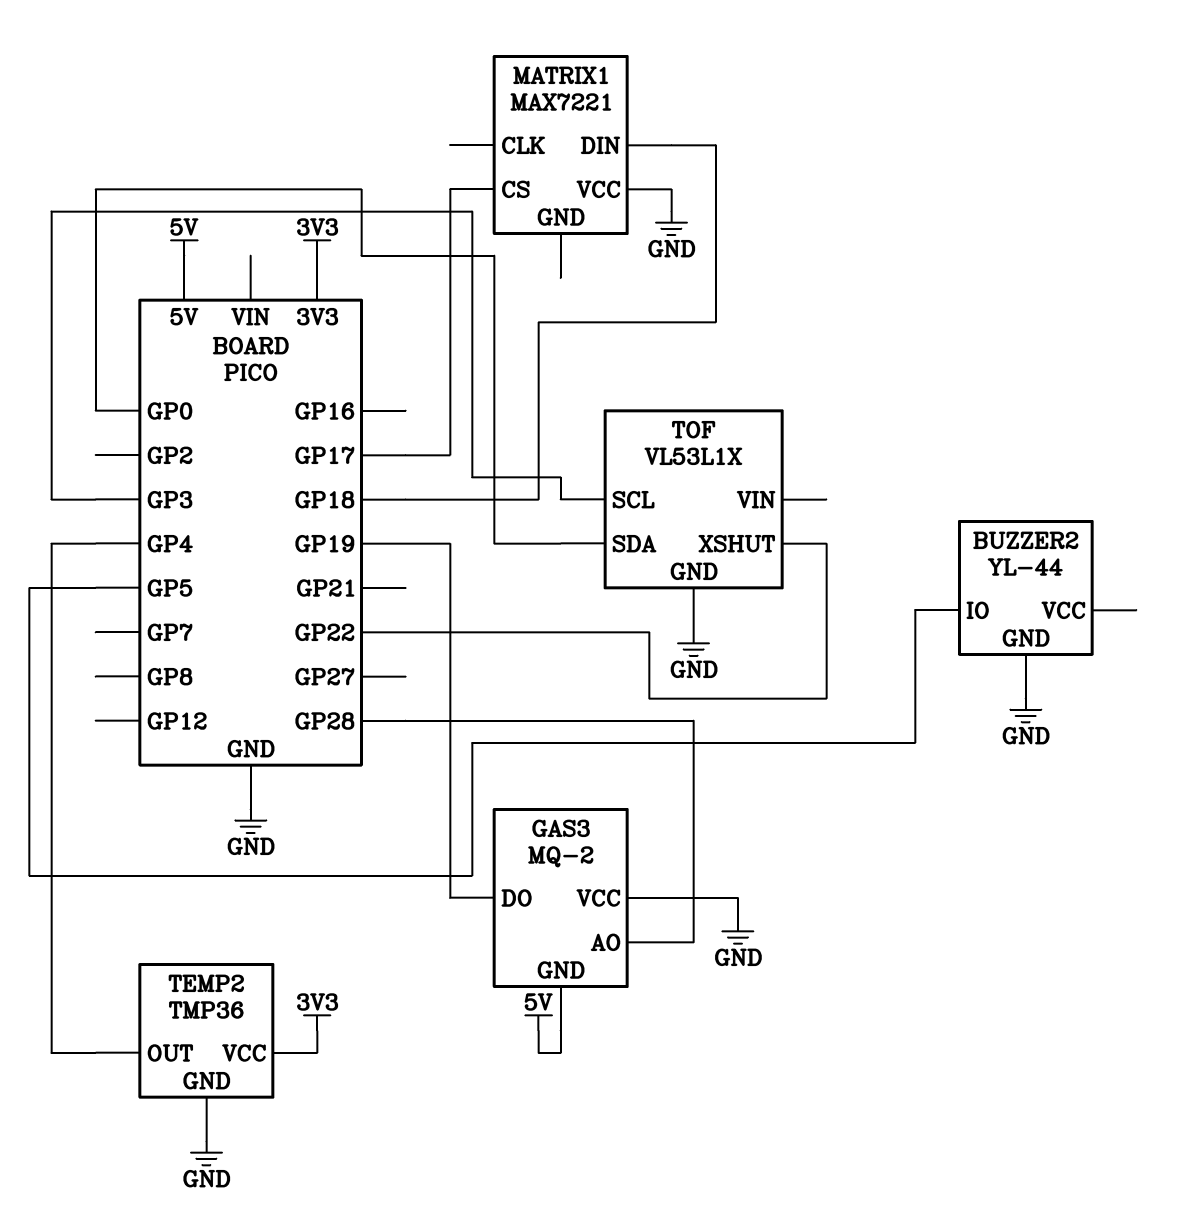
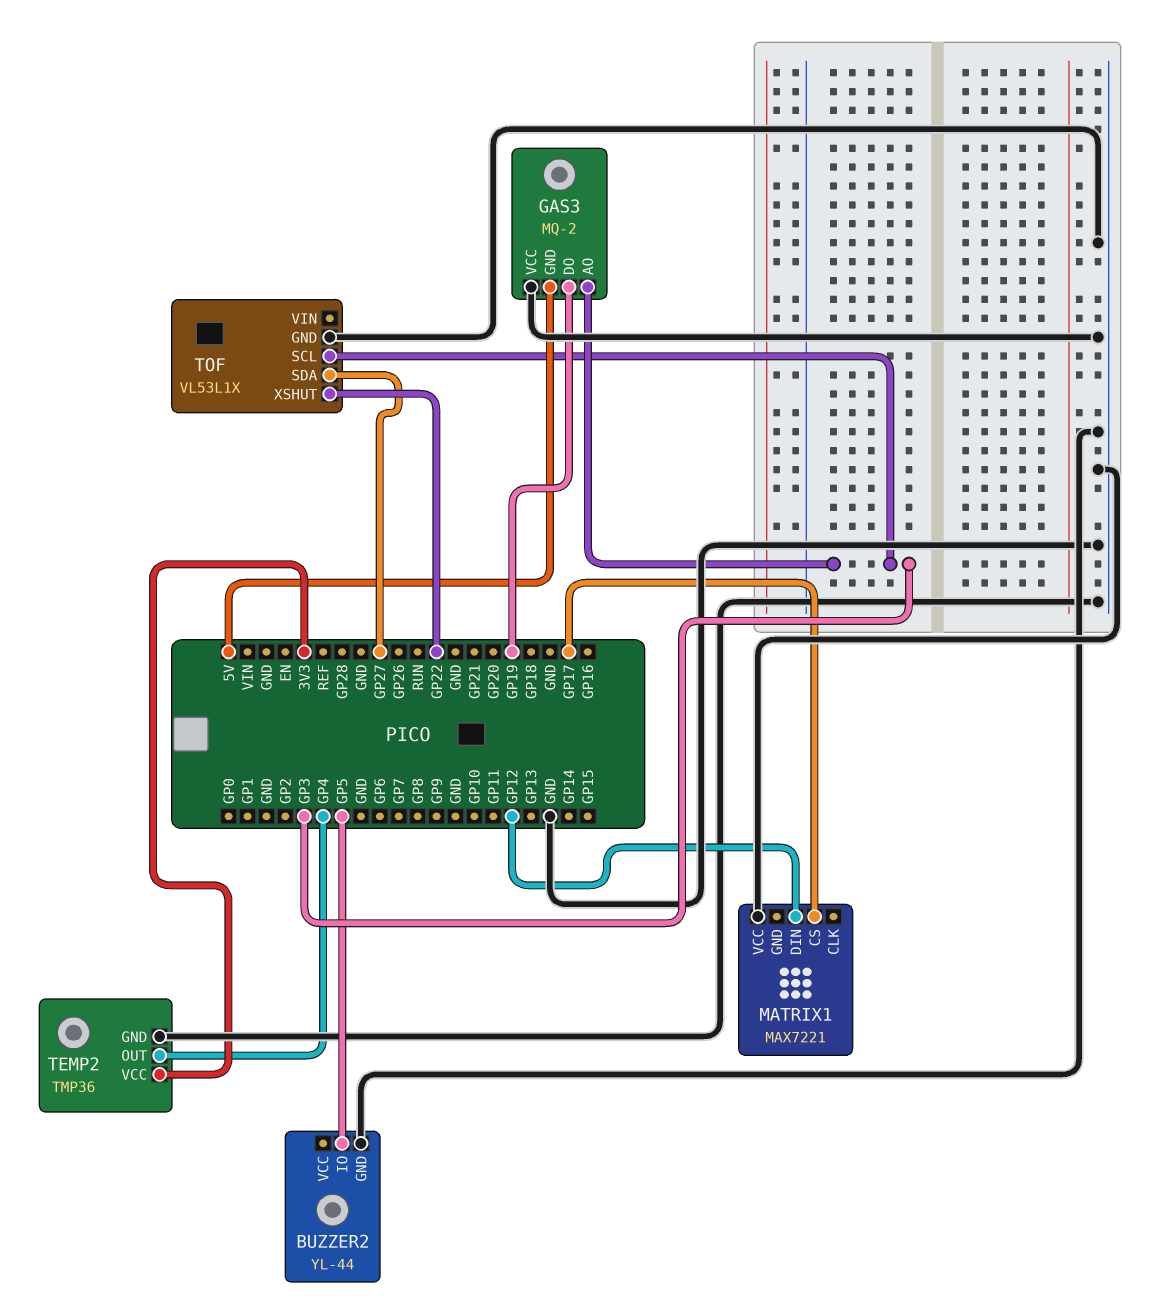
GAS3 pin AO: GP28 -> GP3
MATRIX1 pin DIN: GP18 -> GP12
TOF pin SDA: GP0 -> GP27

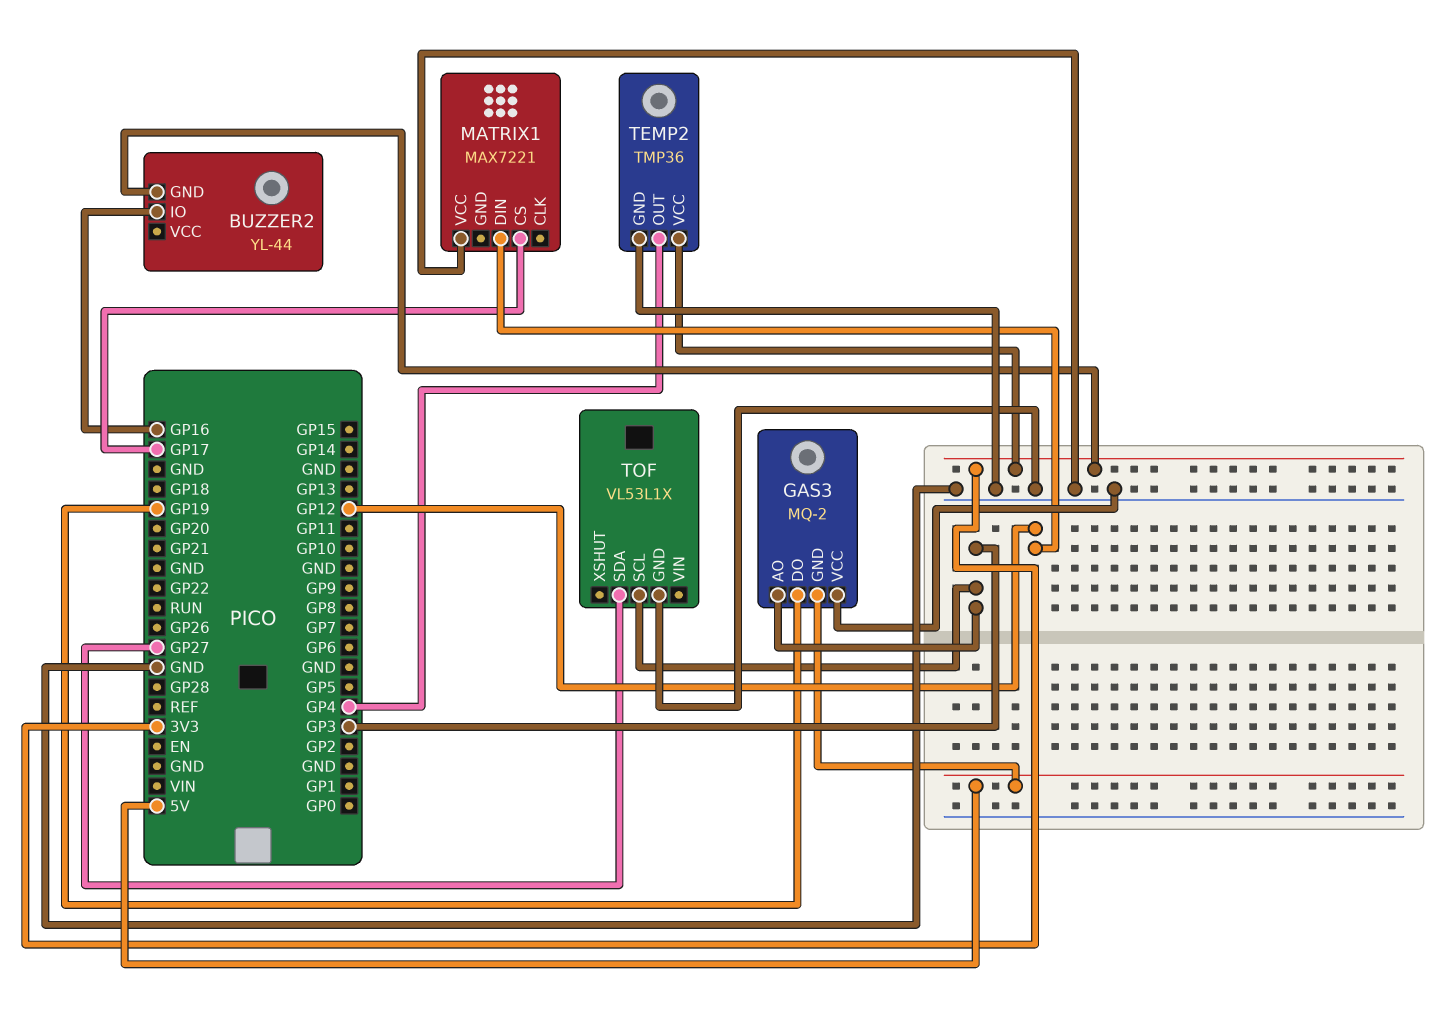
BUZZER2 pin GND: GND -> 3V3
BUZZER2 pin IO: GP5 -> GP16
TOF pin XSHUT: GP22 -> none

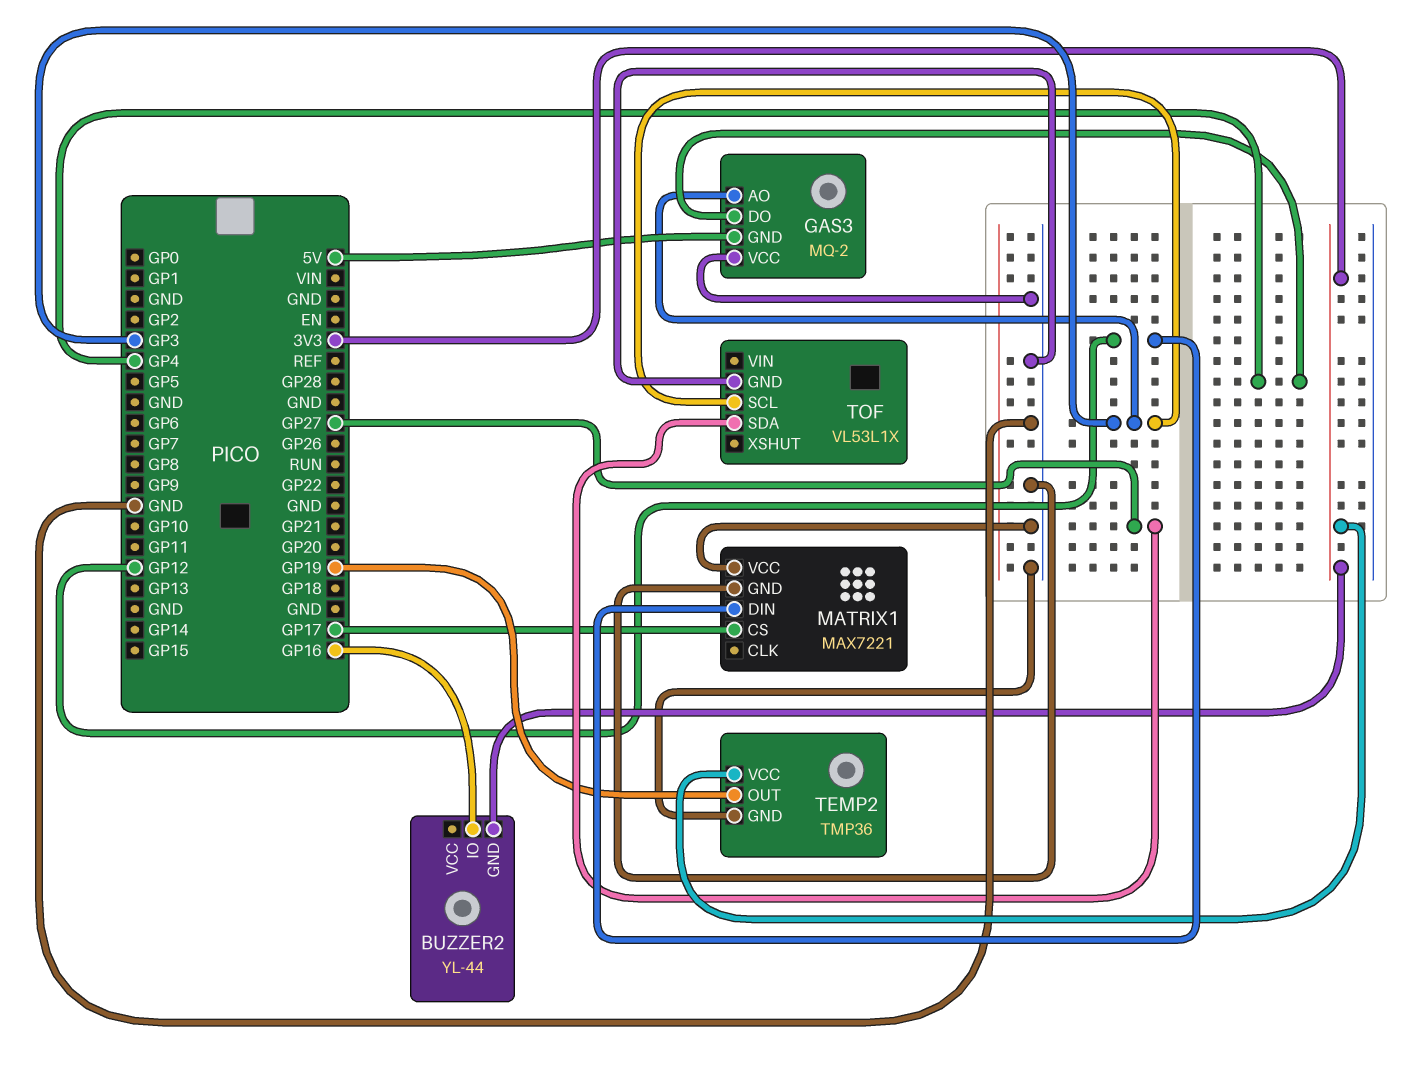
GAS3 pin DO: GP19 -> GP4
MATRIX1 pin GND: none -> GND
TEMP2 pin OUT: GP4 -> GP19

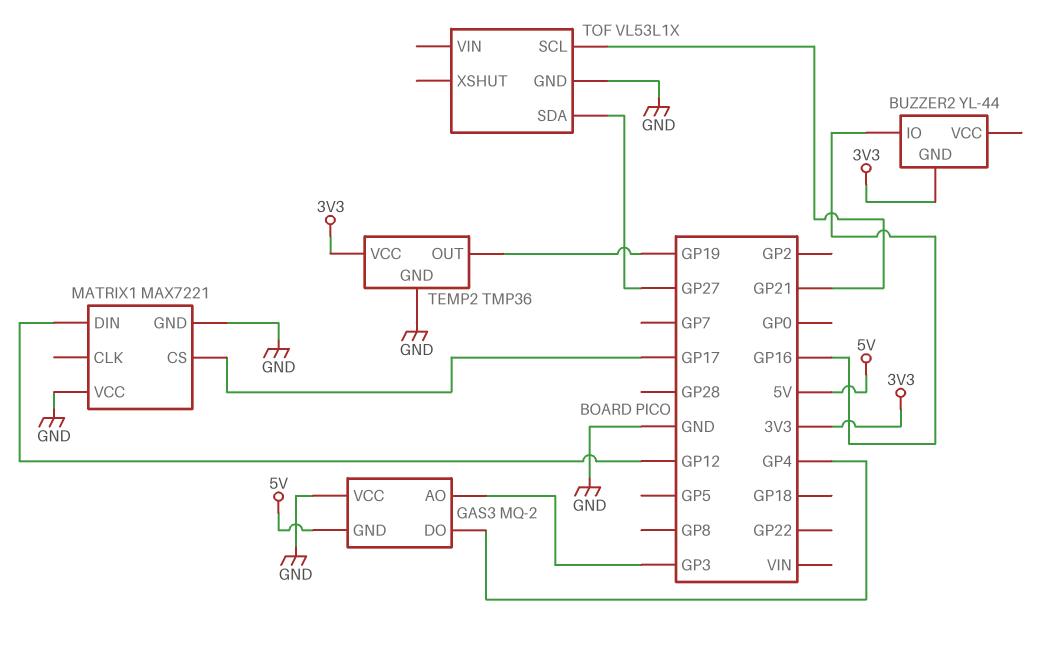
TOF pin SCL: GP3 -> GP21

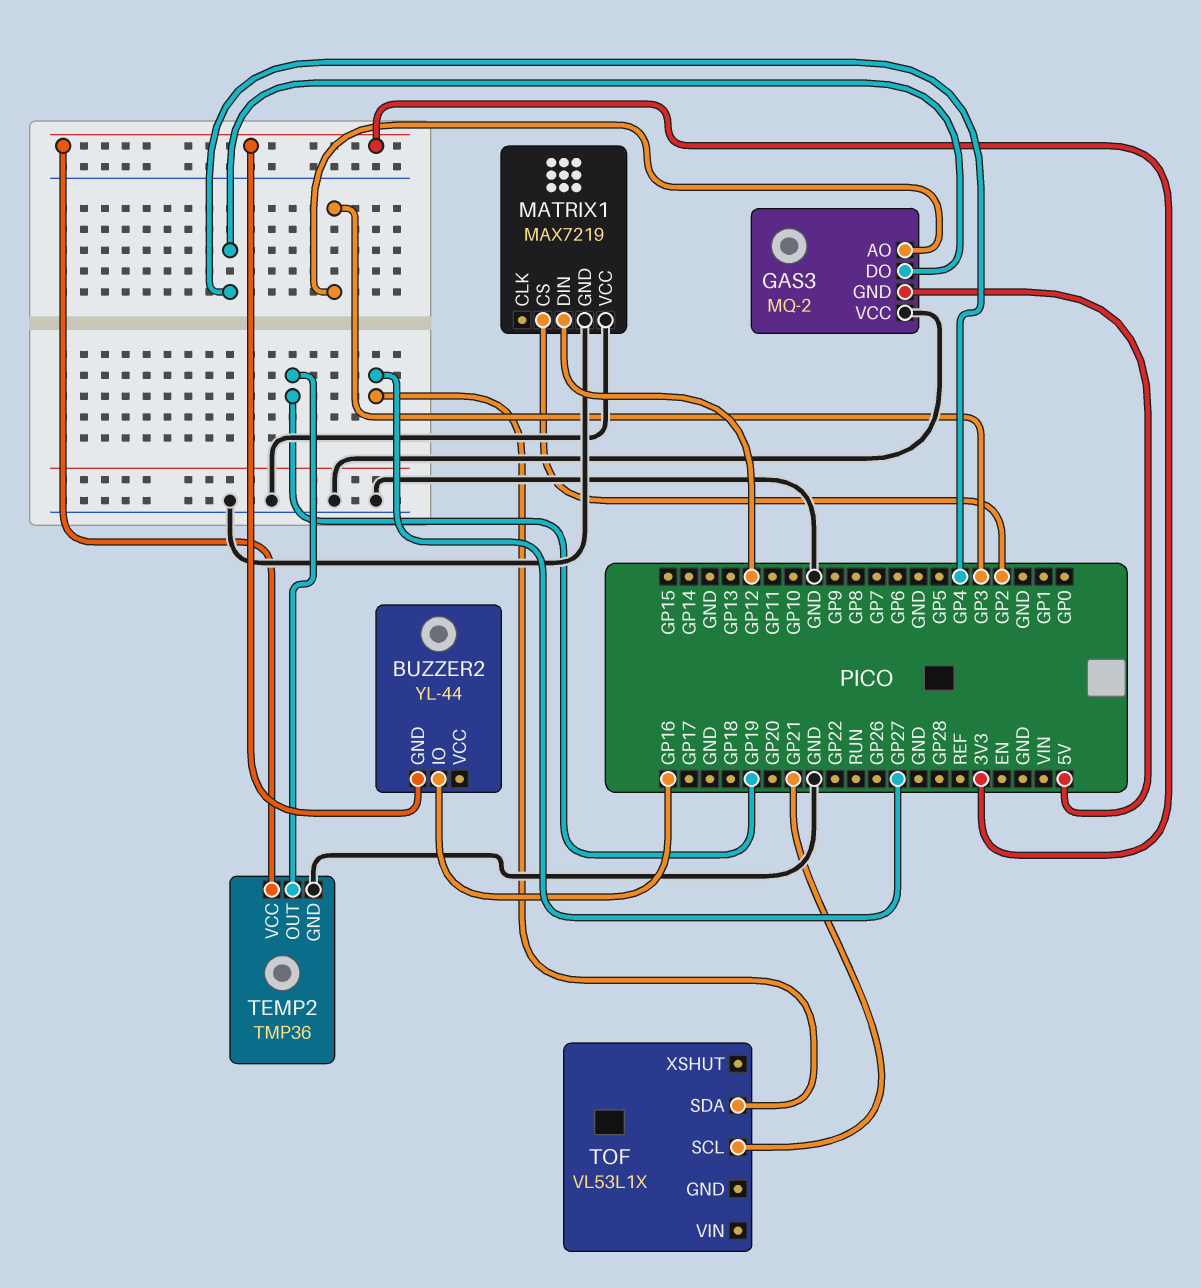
MATRIX1: MAX7221 -> MAX7219
MATRIX1 pin CS: GP17 -> GP2
TOF pin GND: GND -> none

